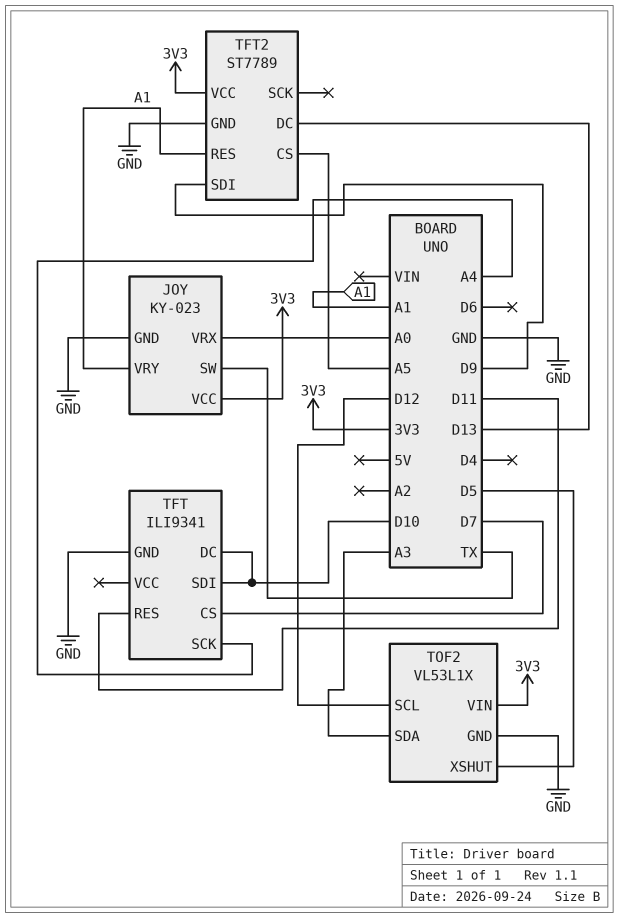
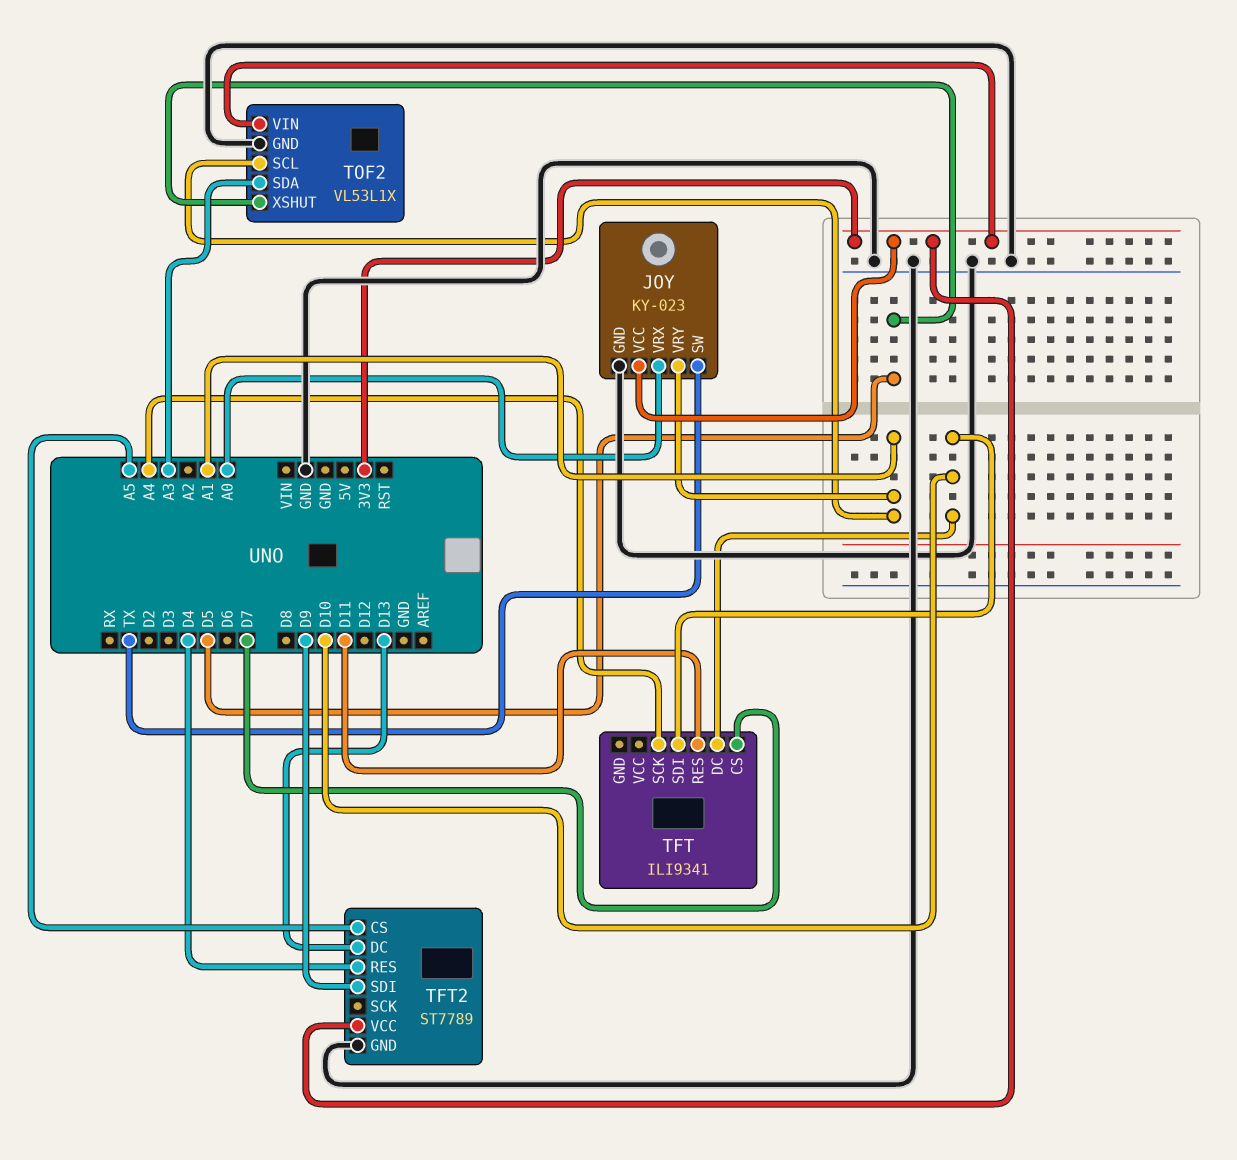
TFT pin GND: GND -> none
TFT2 pin RES: A1 -> D4
TOF2 pin SCL: D12 -> A1

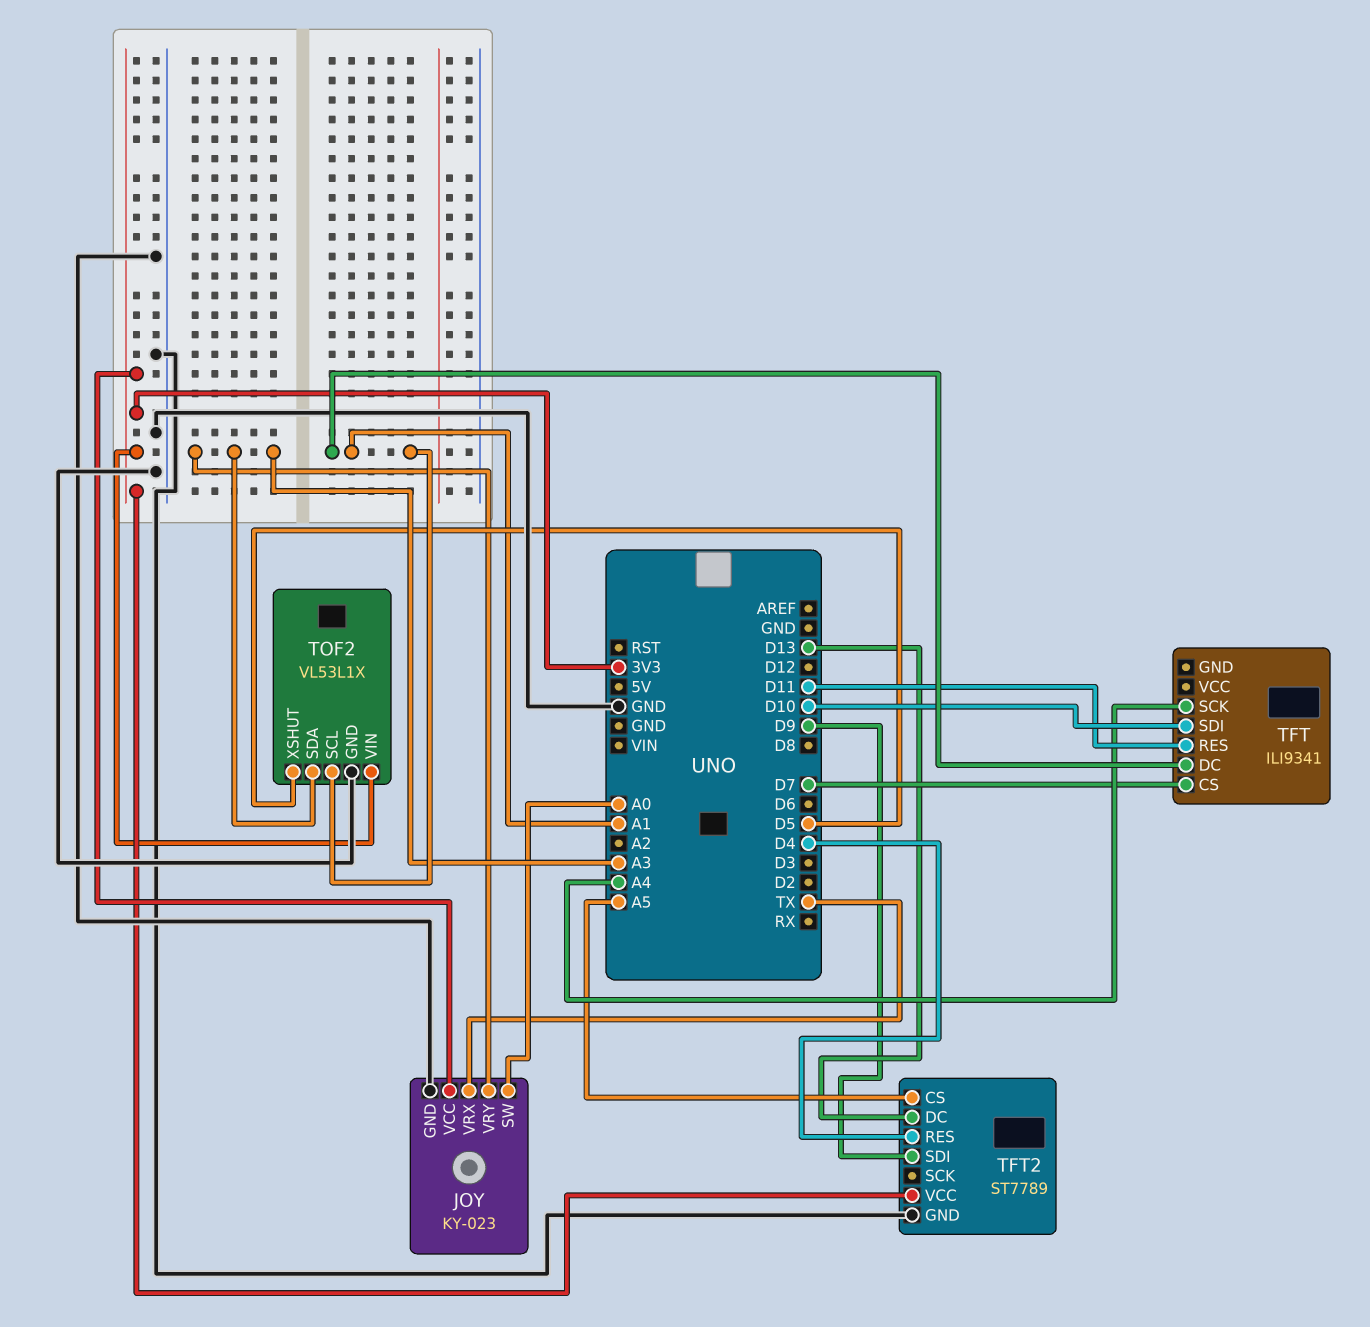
JOY pin SW: TX -> A0
JOY pin VRX: A0 -> TX
JOY pin VRY: A1 -> A3
TFT pin DC: D10 -> A1

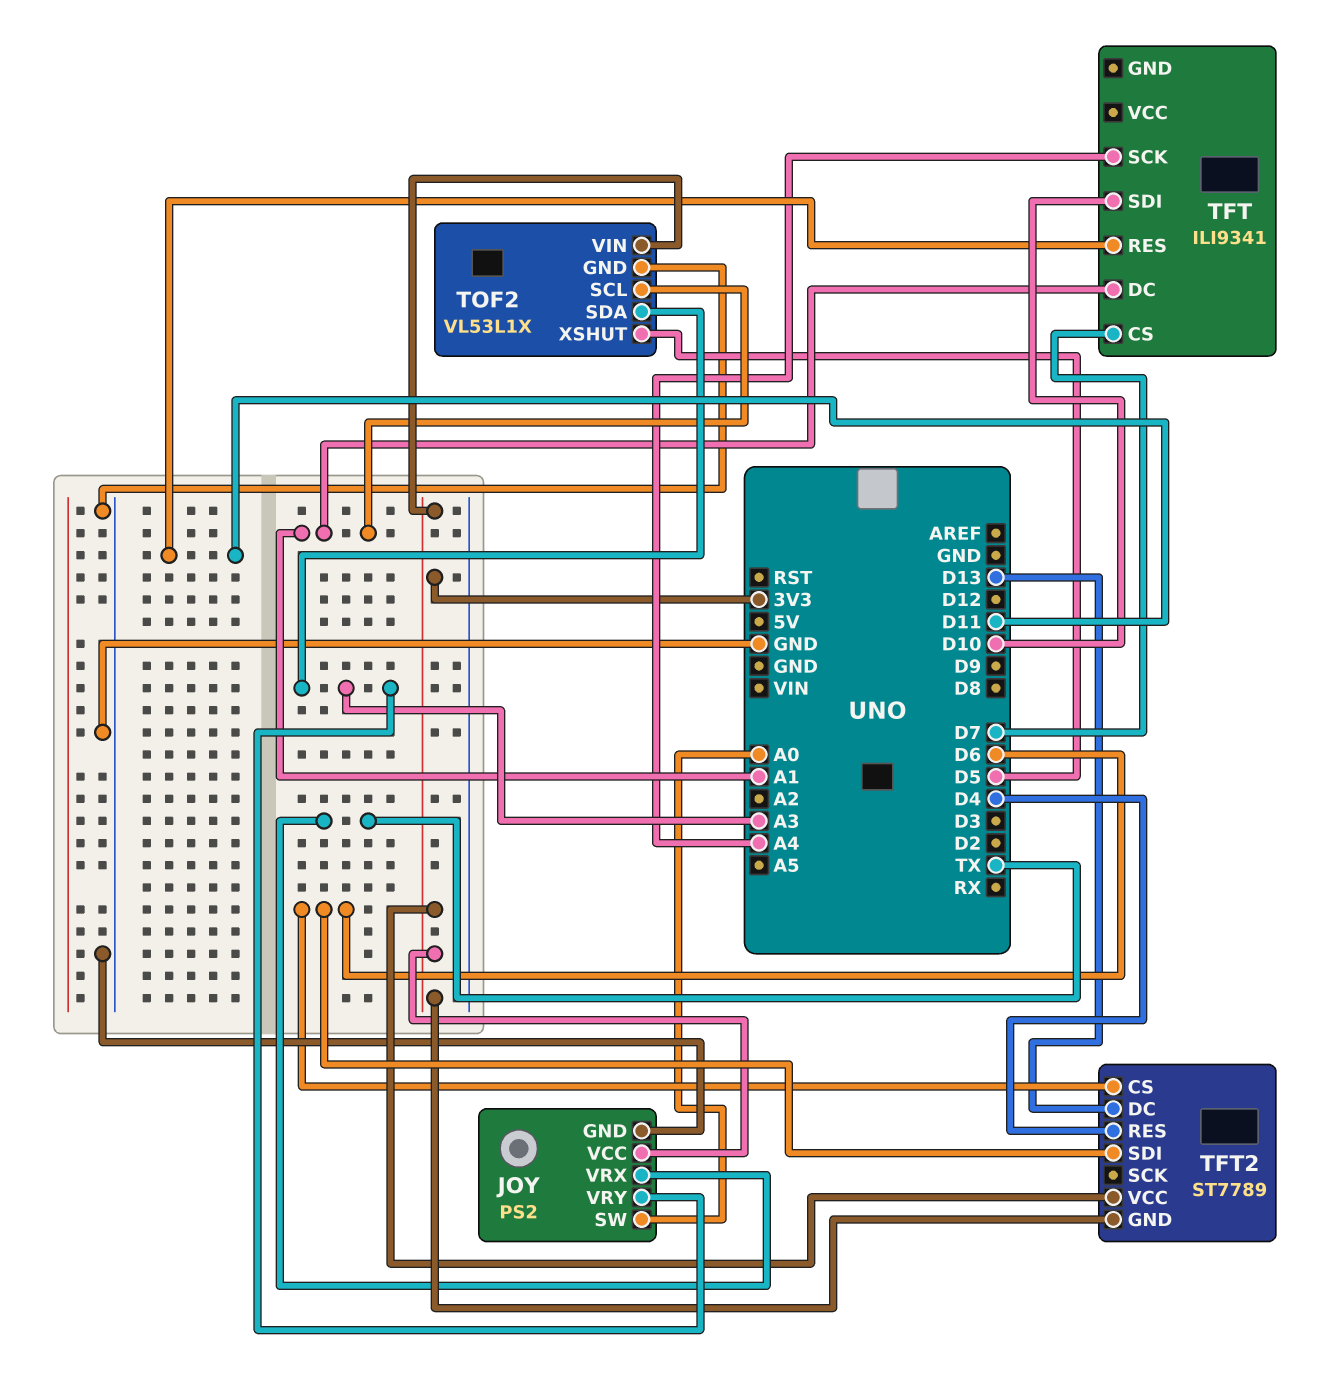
JOY: KY-023 -> PS2
TFT2 pin CS: A5 -> D6
TFT2 pin GND: GND -> 3V3
TFT2 pin SDI: D9 -> D6

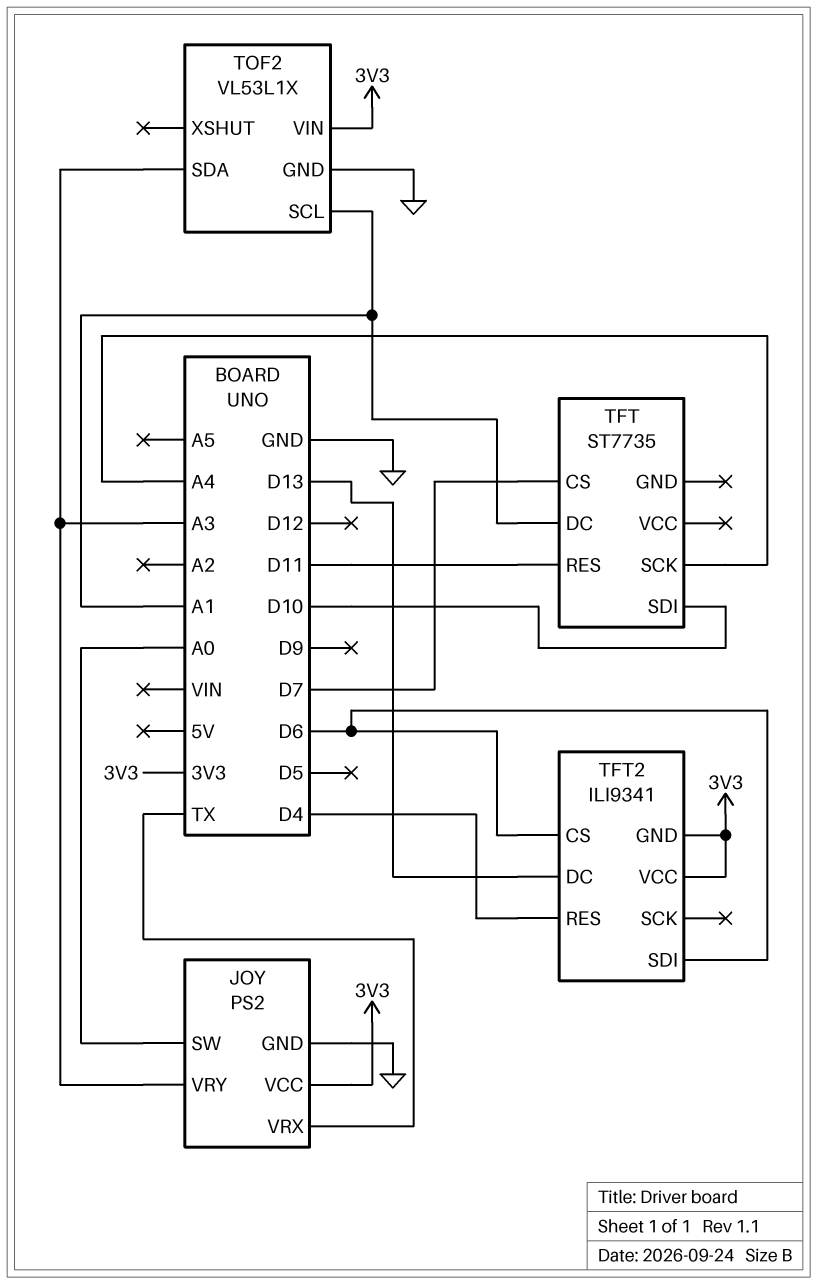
TFT: ILI9341 -> ST7735
TFT2: ST7789 -> ILI9341
TOF2 pin XSHUT: D5 -> none

